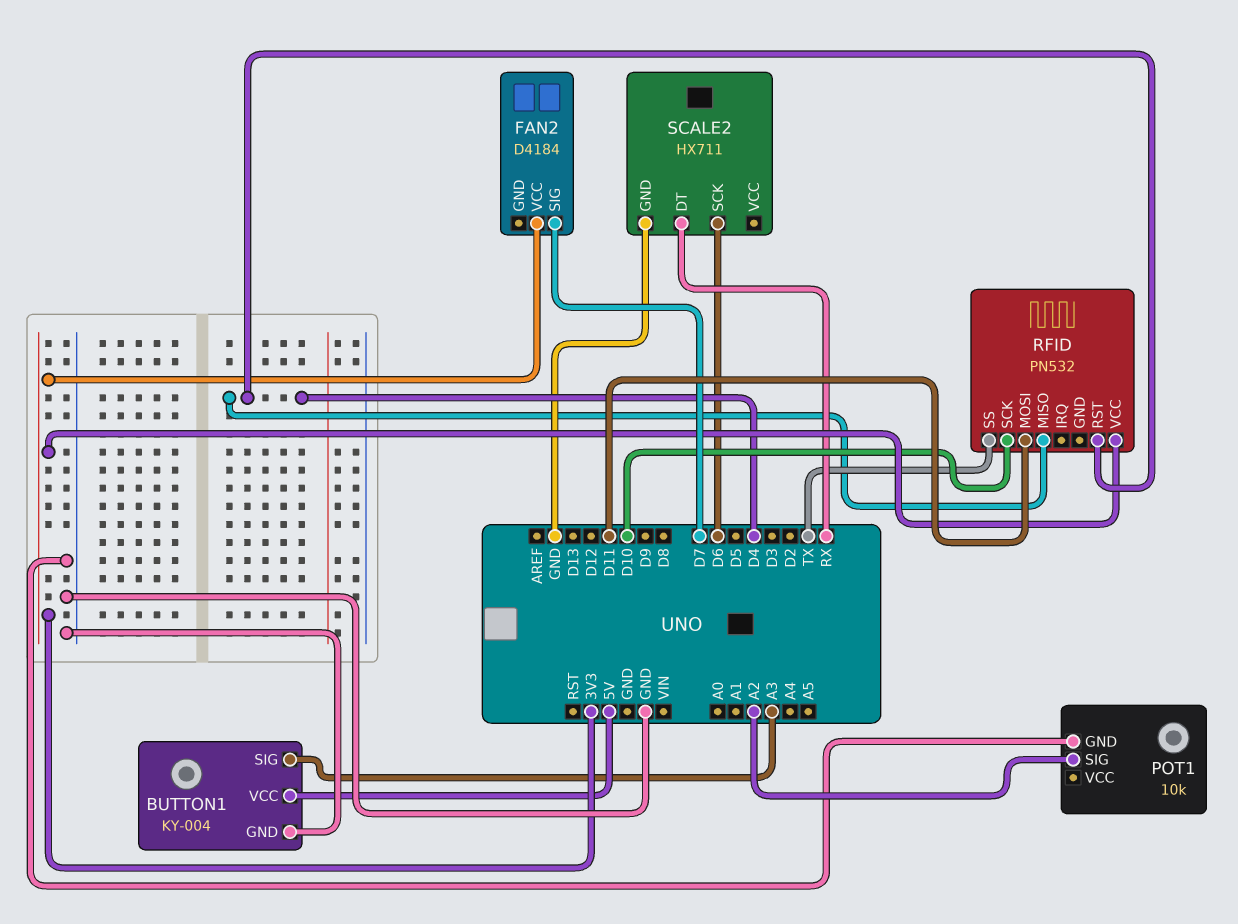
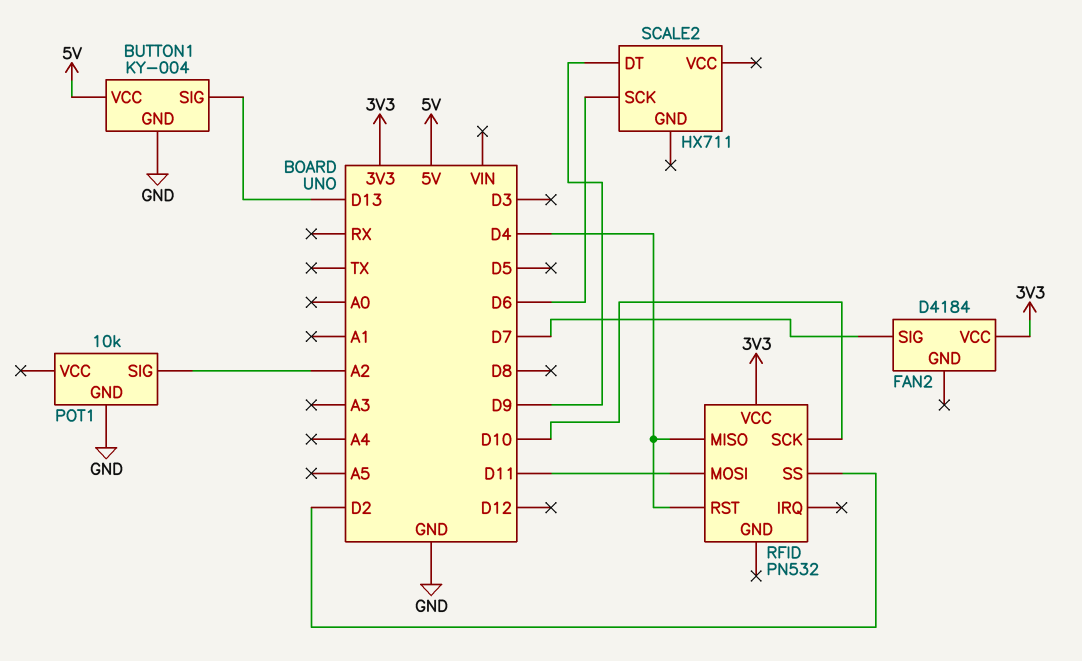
BUTTON1 pin SIG: A3 -> D13
RFID pin SS: TX -> D2
SCALE2 pin DT: RX -> D9
SCALE2 pin GND: GND -> none

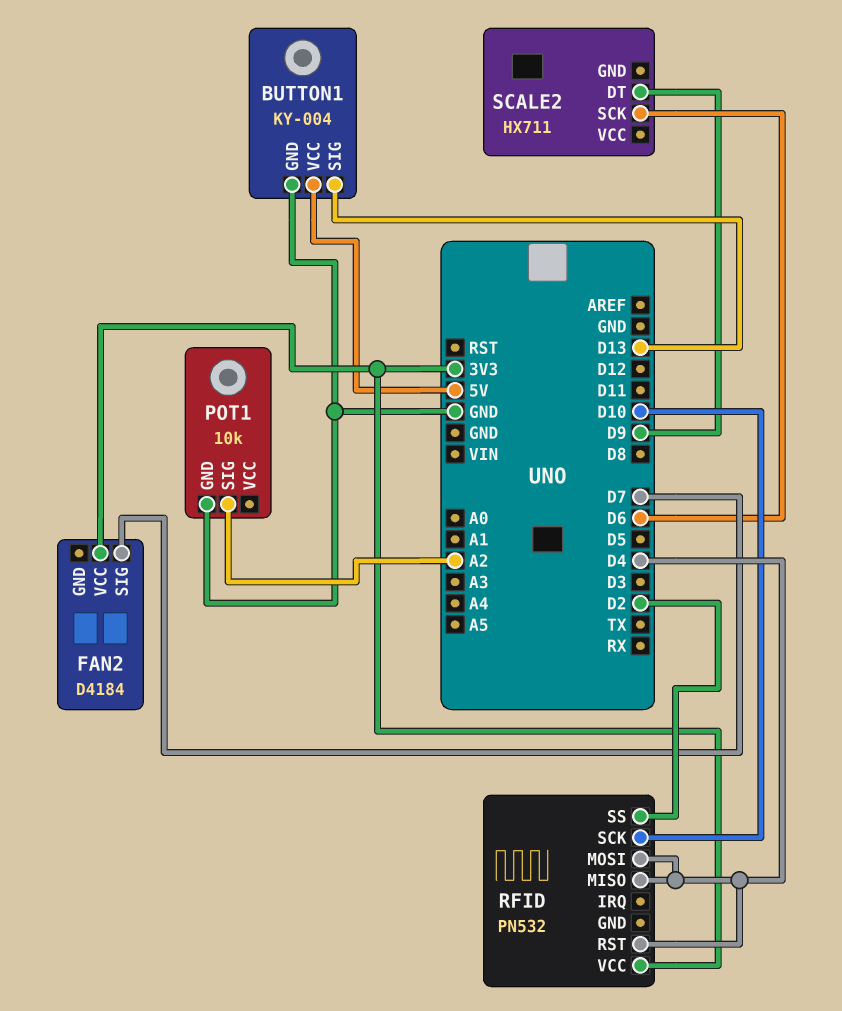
RFID pin MOSI: D11 -> D4

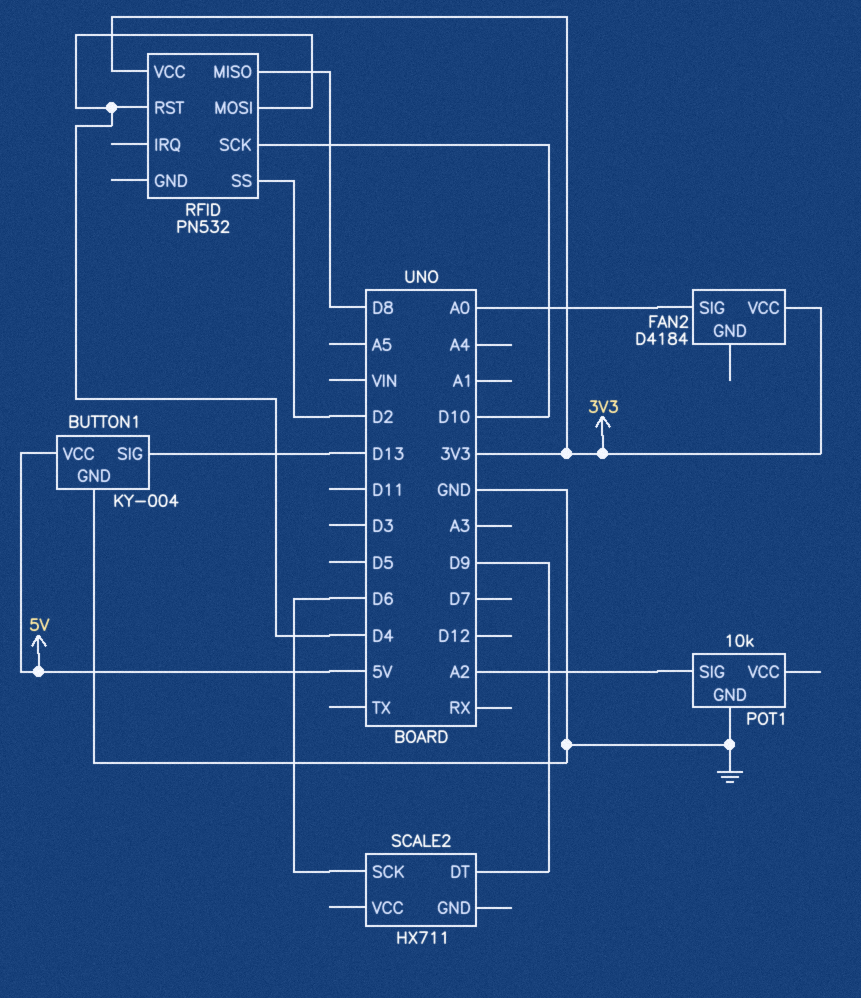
FAN2 pin SIG: D7 -> A0
RFID pin MISO: D4 -> D8

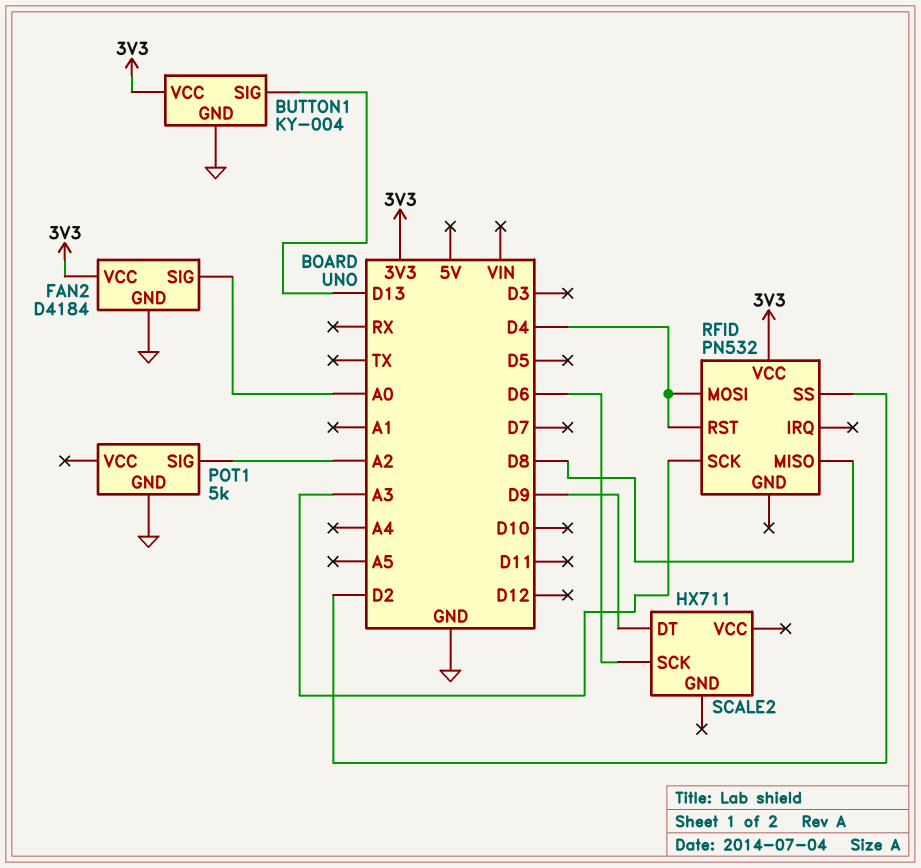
BUTTON1 pin VCC: 5V -> 3V3
FAN2 pin GND: none -> GND
POT1: 10k -> 5k
RFID pin SCK: D10 -> A3

